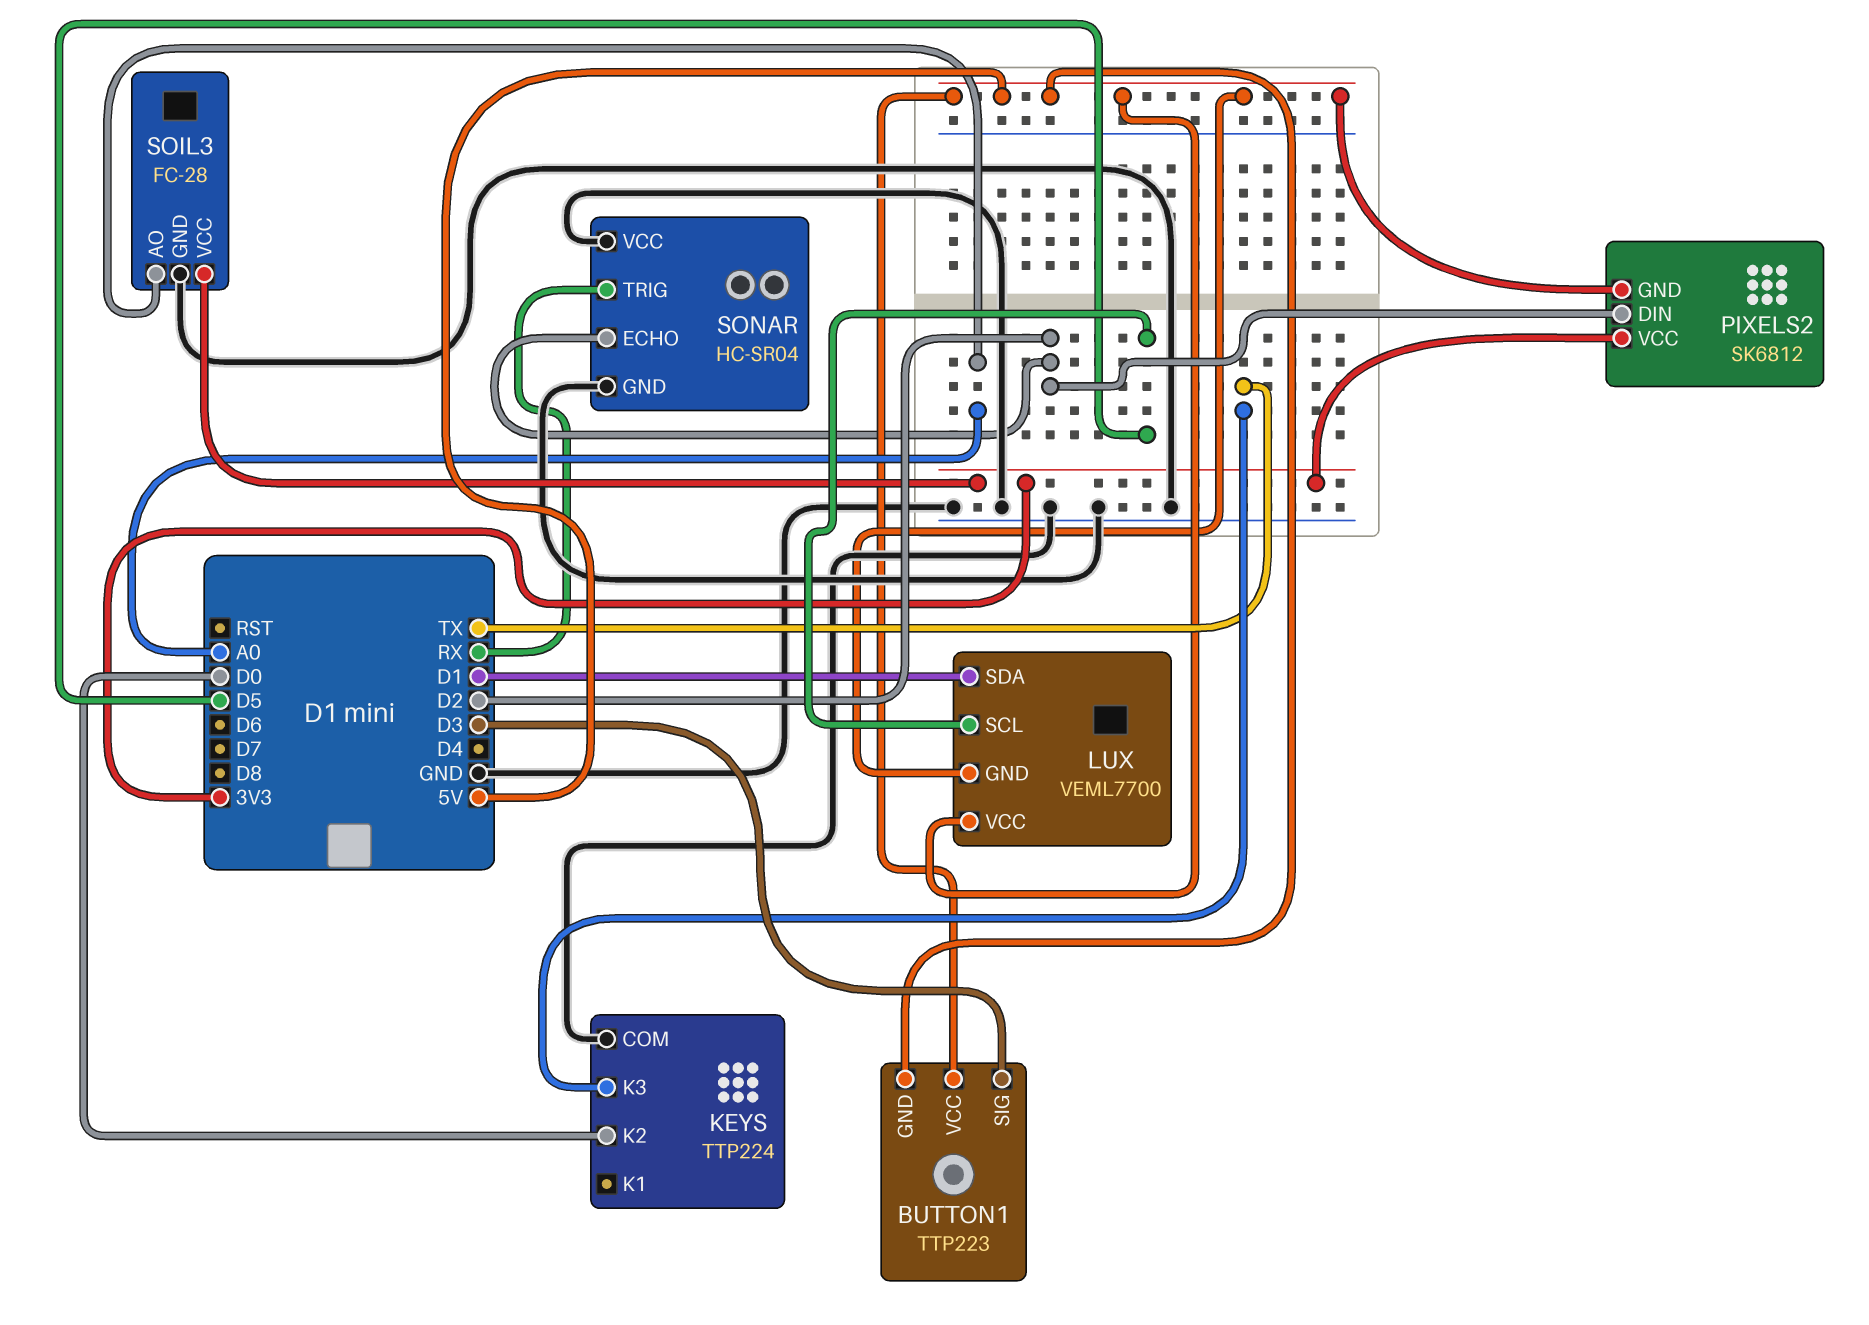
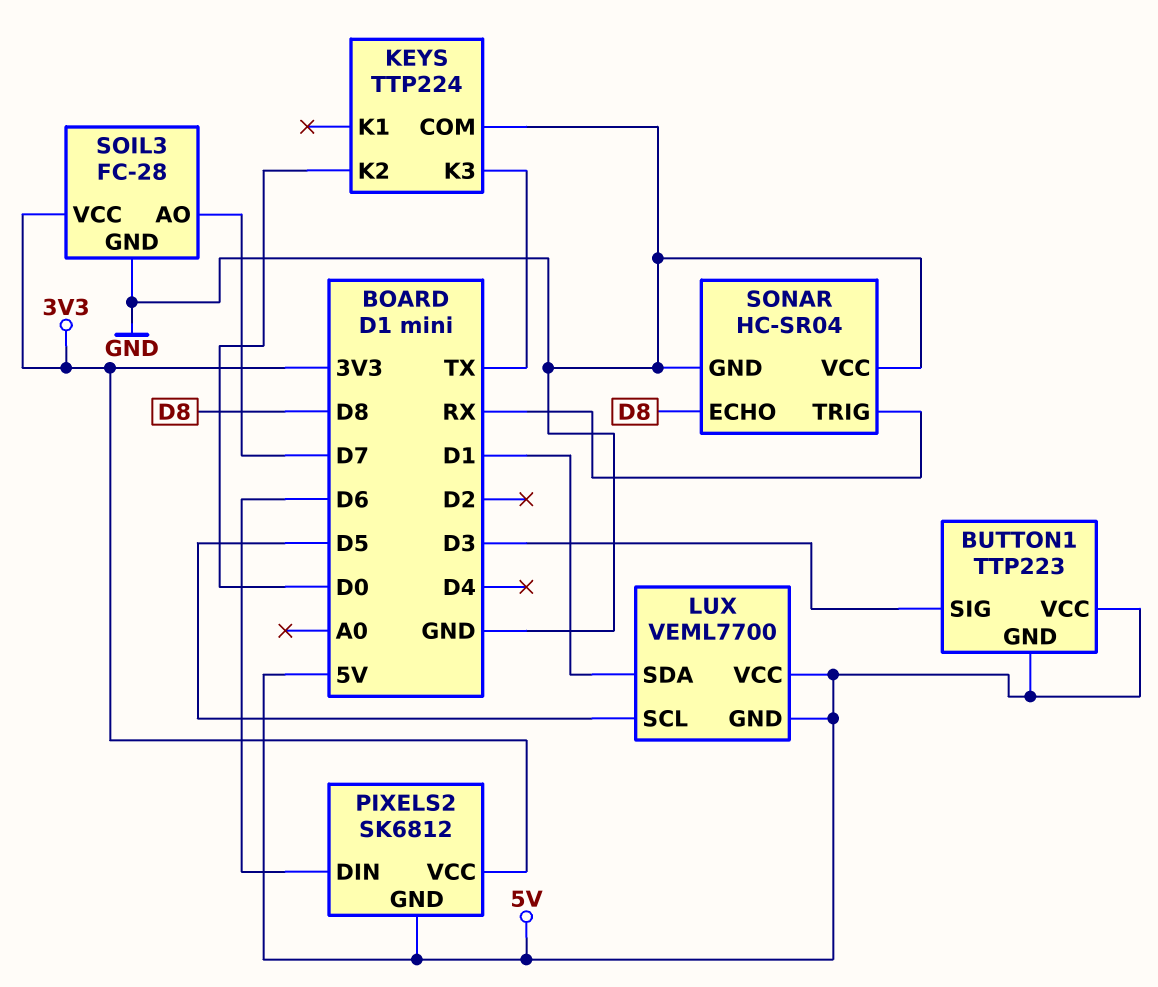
PIXELS2 pin DIN: D2 -> D6
SOIL3 pin AO: A0 -> D7
SONAR pin ECHO: D2 -> D8

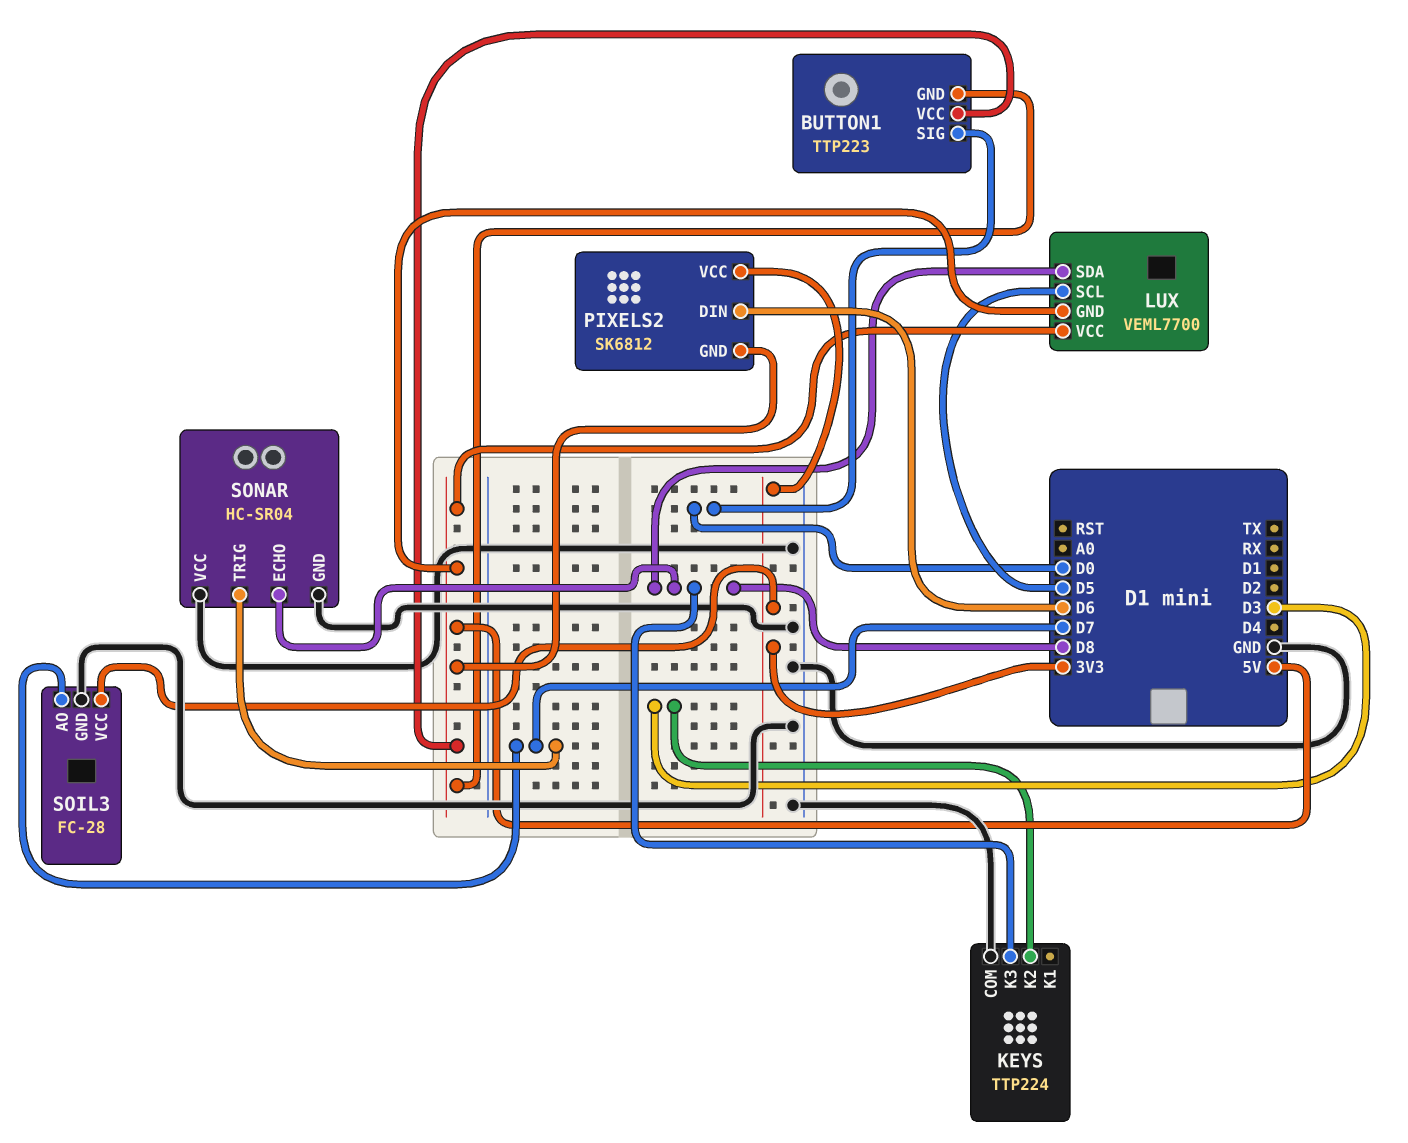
BUTTON1 pin SIG: D3 -> D0
KEYS pin K2: D0 -> D3
KEYS pin K3: TX -> D8
LUX pin SDA: D1 -> D8
SONAR pin TRIG: RX -> D7

